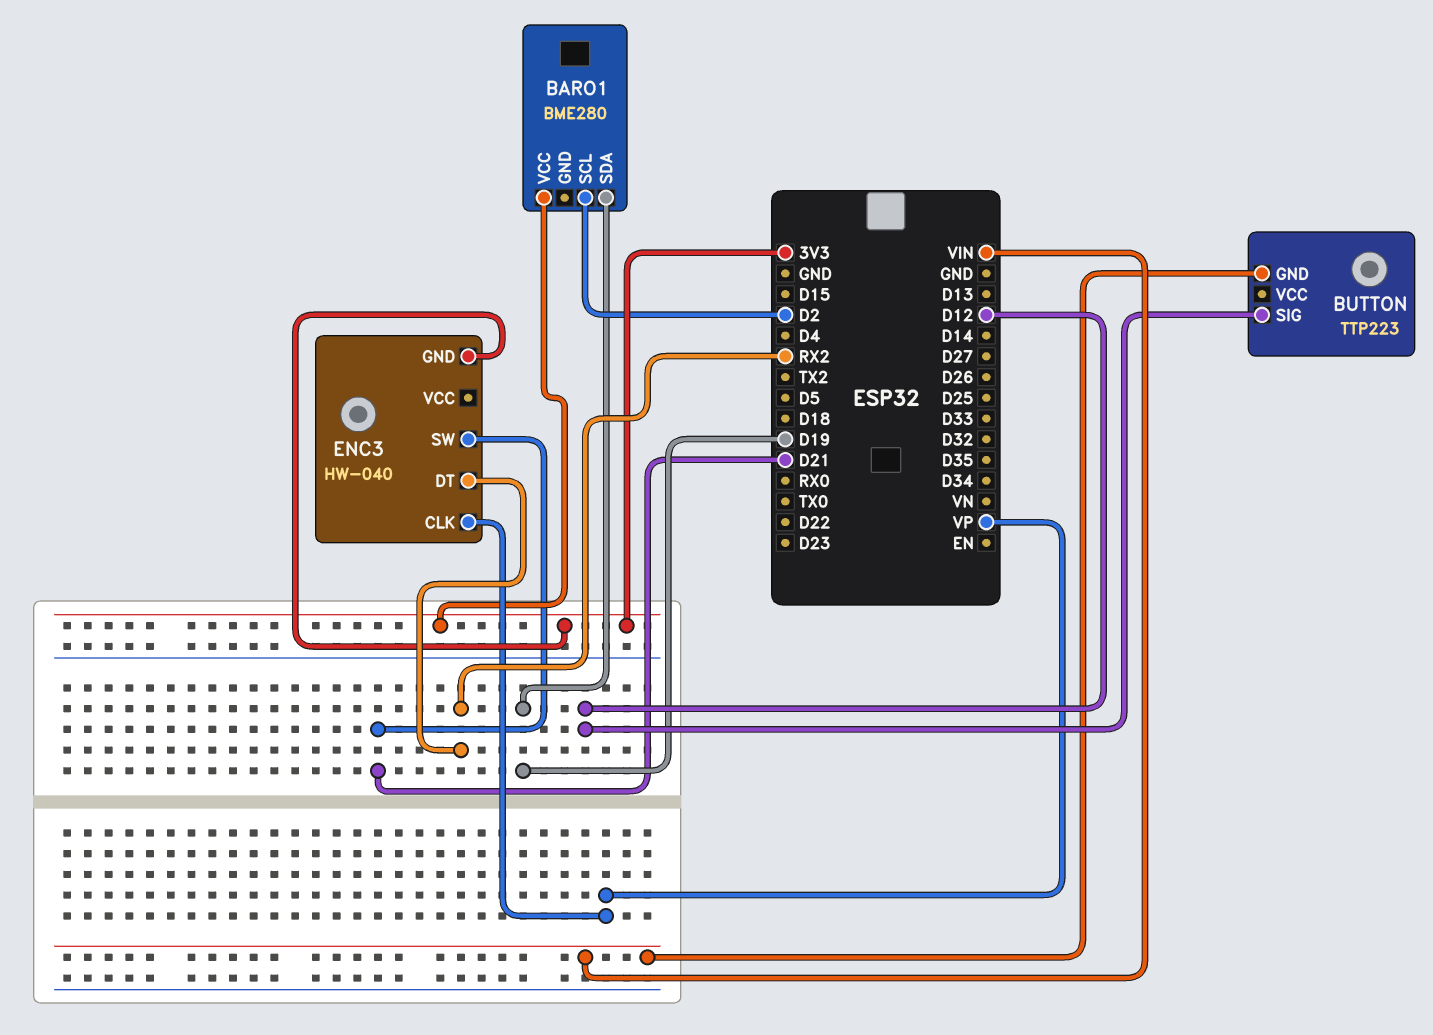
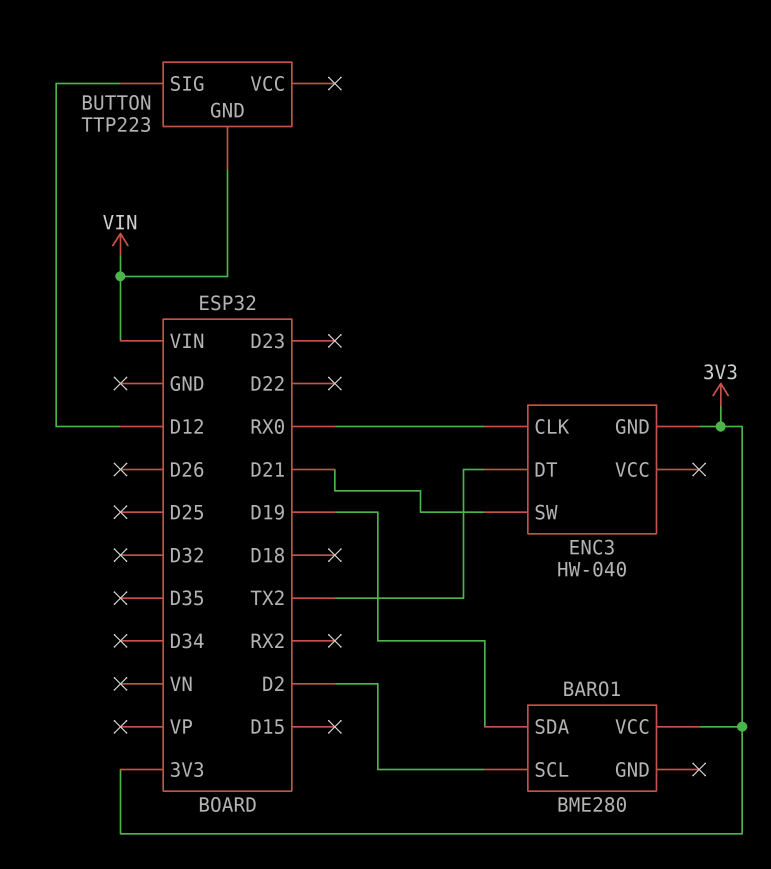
ENC3 pin CLK: VP -> RX0
ENC3 pin DT: RX2 -> TX2

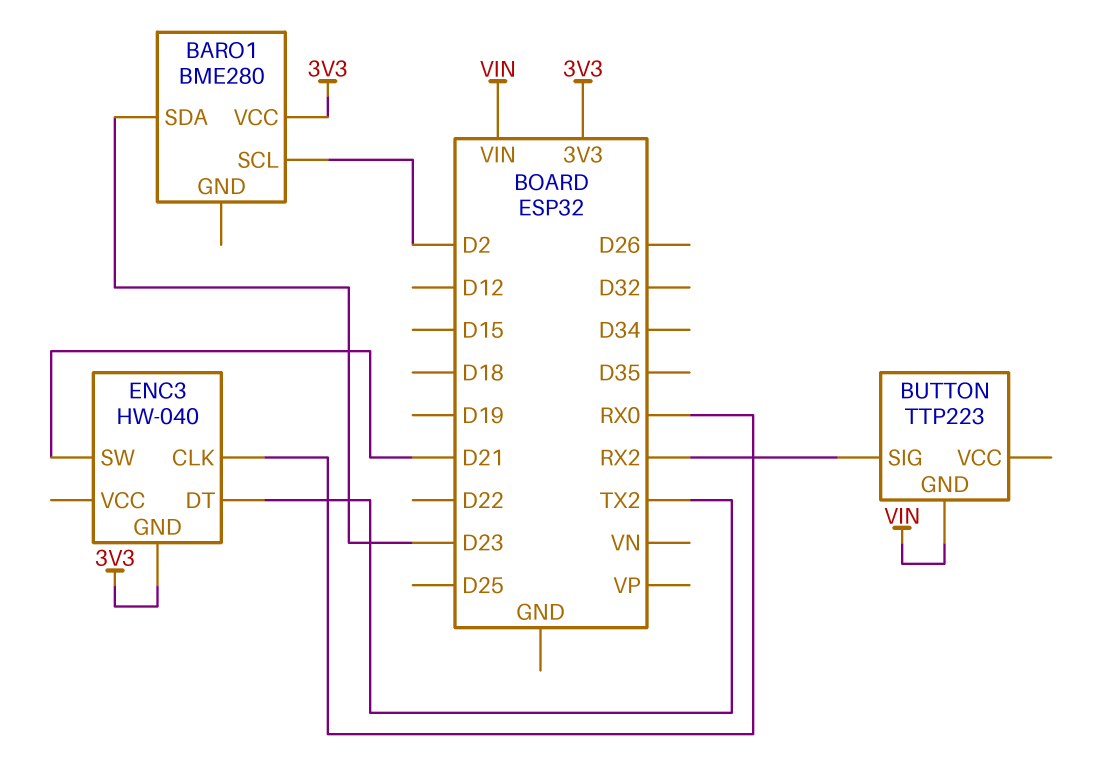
BARO1 pin SDA: D19 -> D23
BUTTON pin SIG: D12 -> RX2

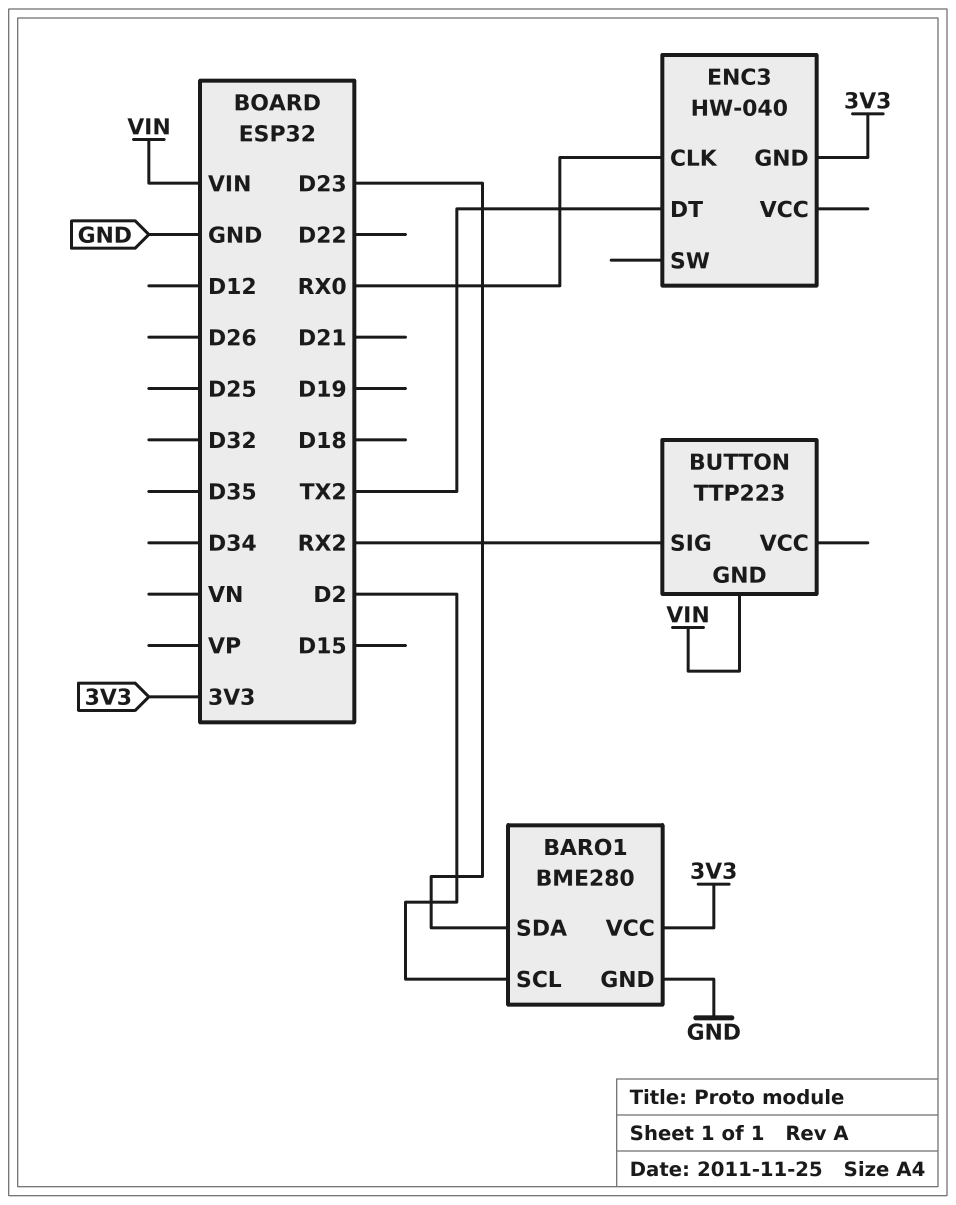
BARO1 pin GND: none -> GND
ENC3 pin SW: D21 -> none

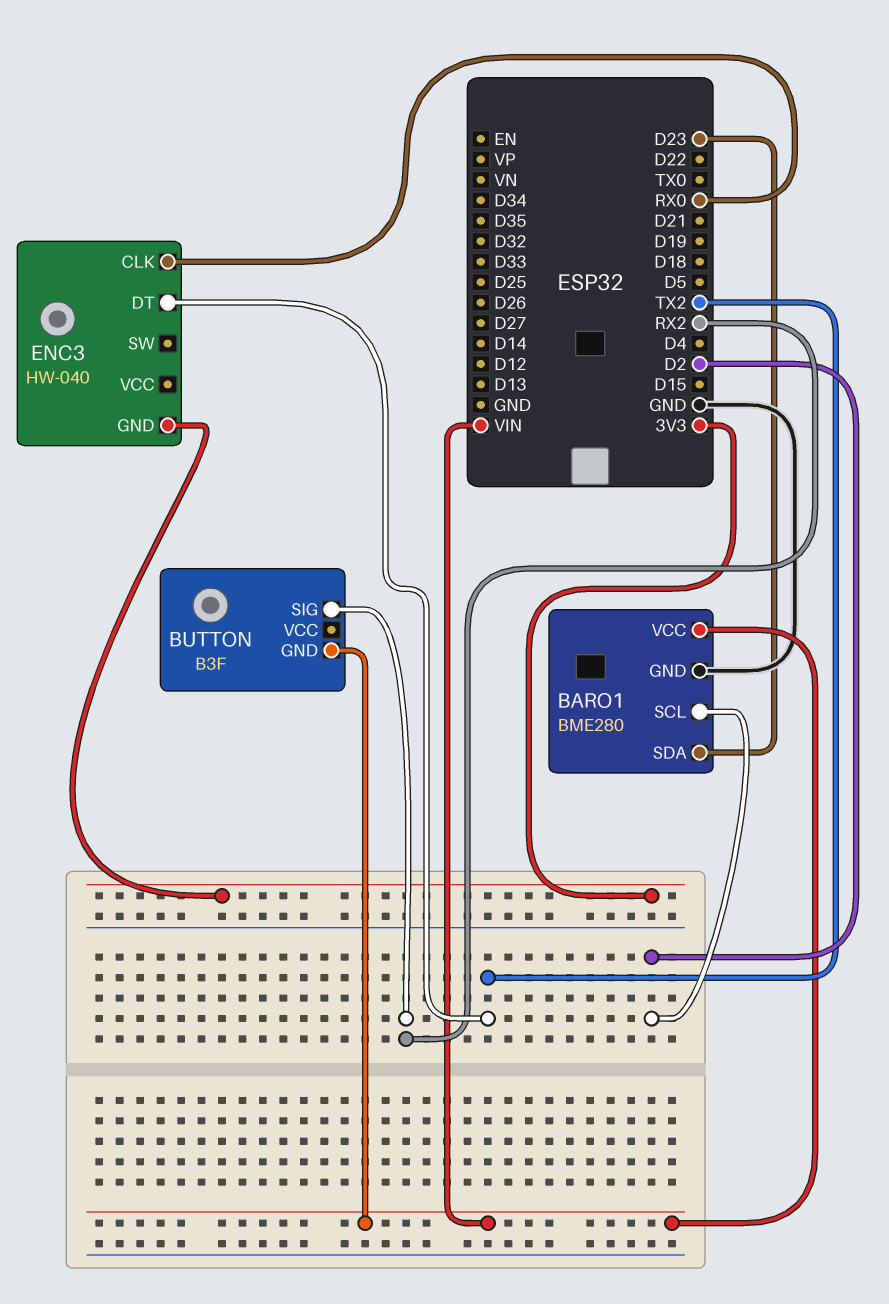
BARO1 pin VCC: 3V3 -> VIN
BUTTON: TTP223 -> B3F

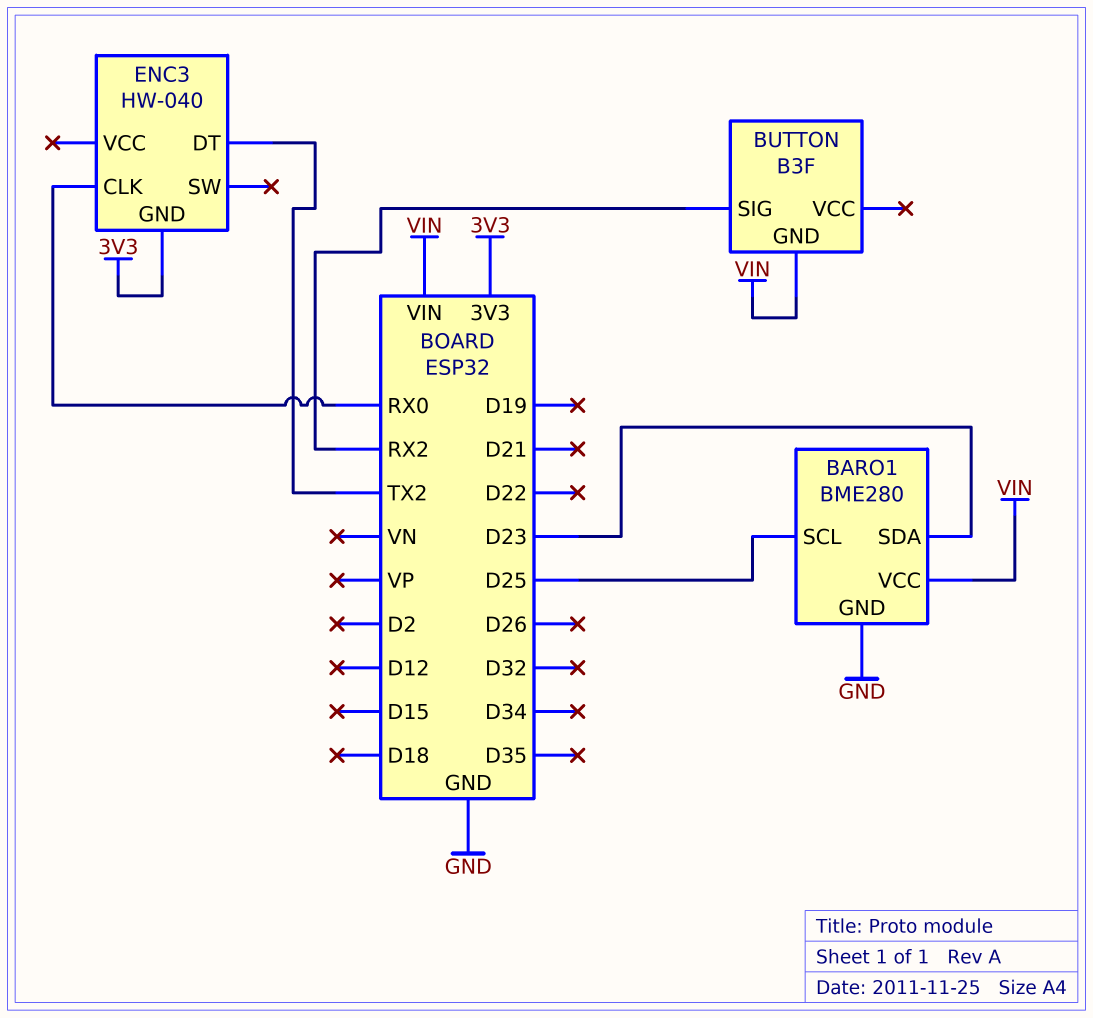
BARO1 pin SCL: D2 -> D25

